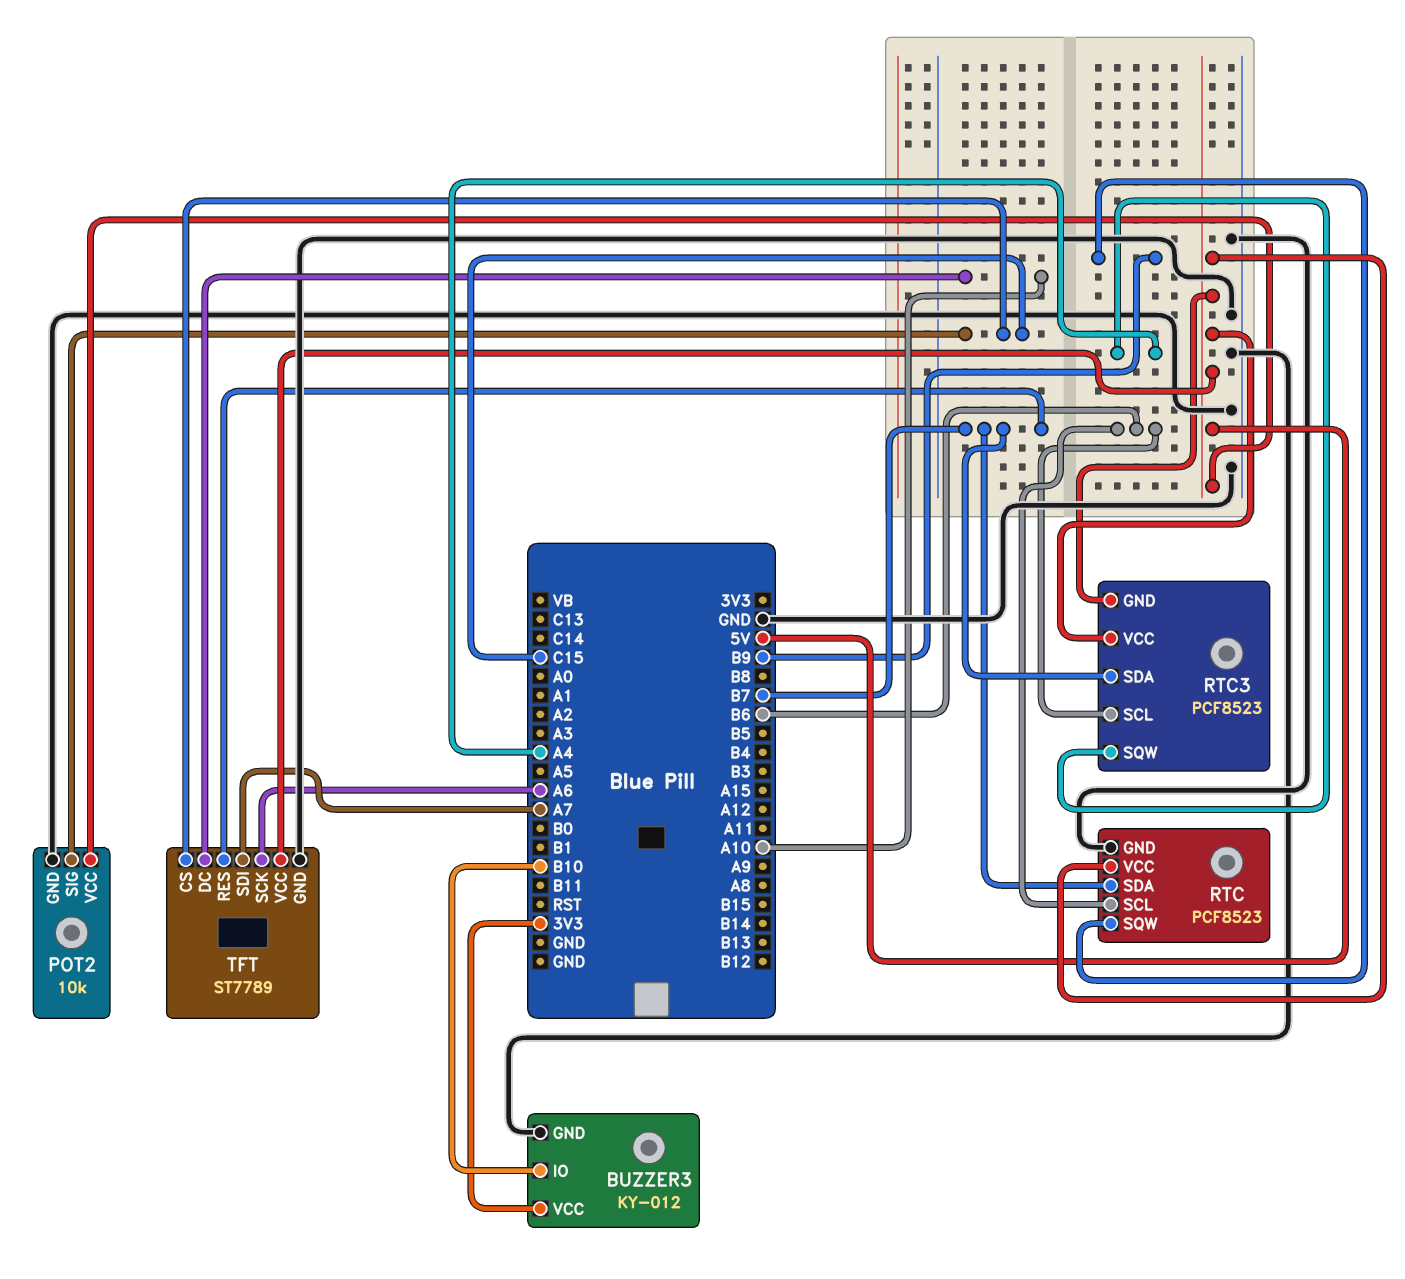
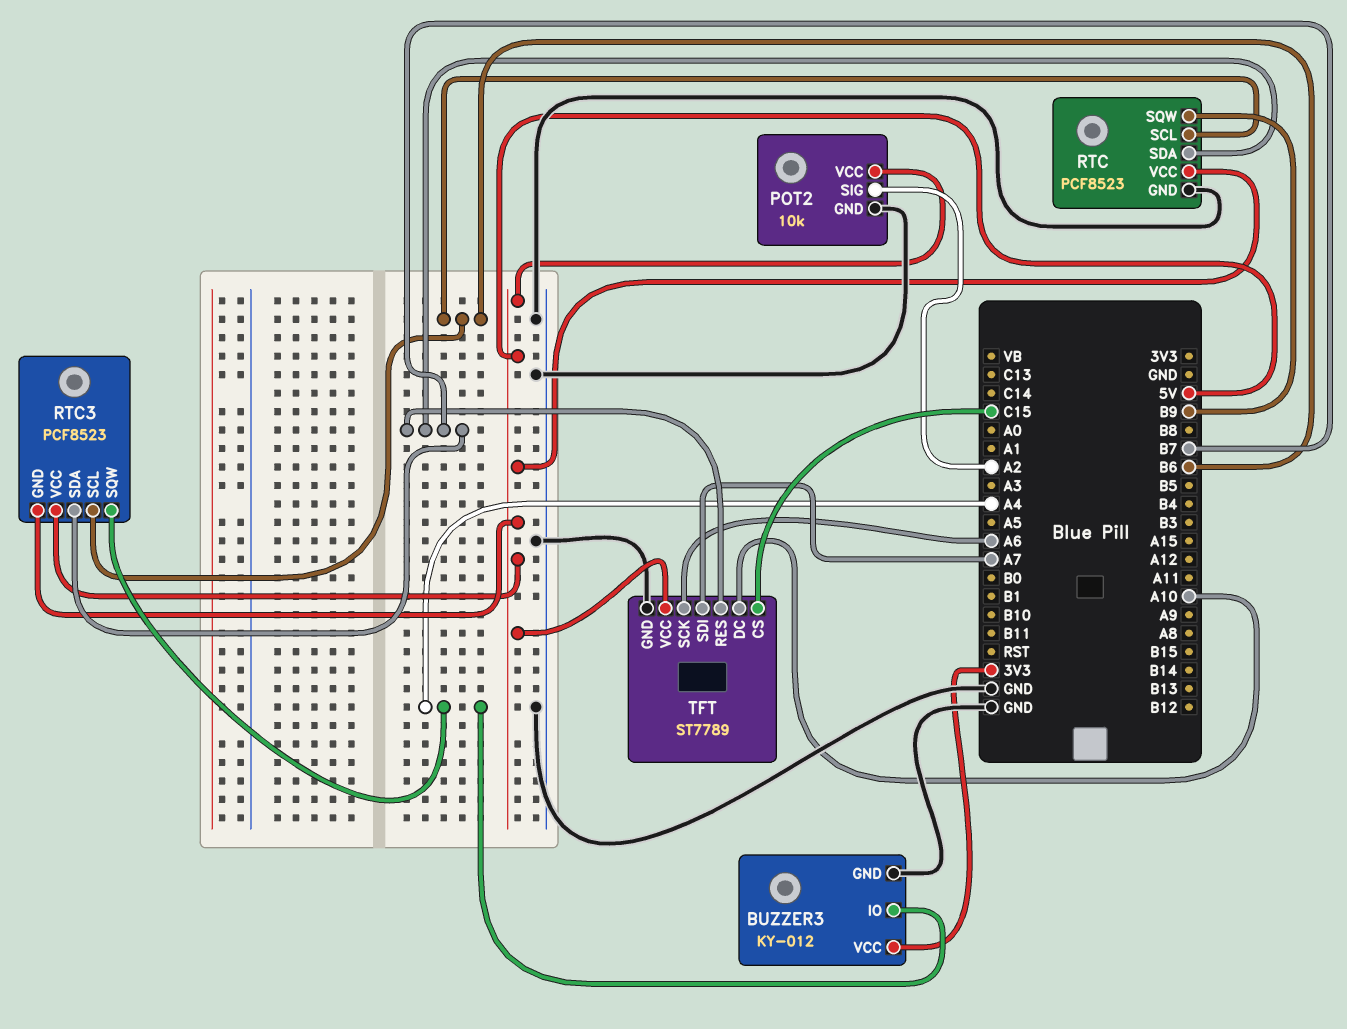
BUZZER3 pin IO: B10 -> A4
POT2 pin SIG: C15 -> A2

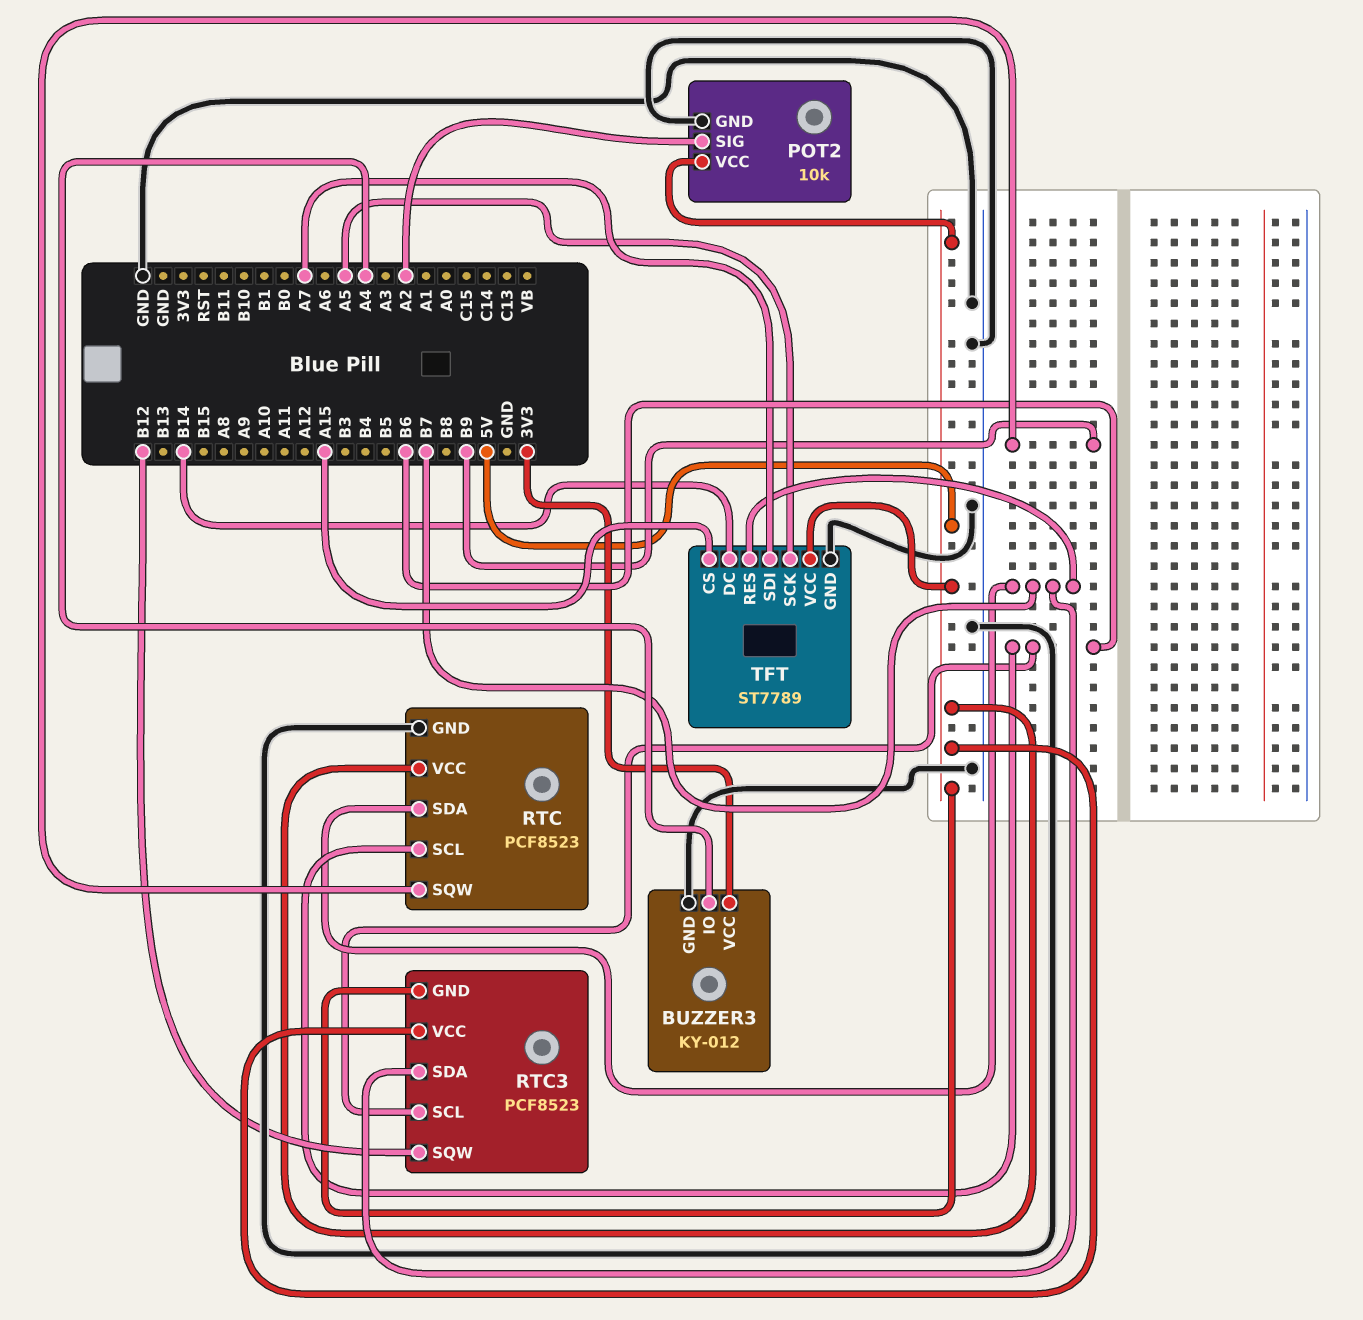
RTC3 pin SQW: A4 -> B12
TFT pin CS: C15 -> A15
TFT pin DC: A10 -> B14
TFT pin SCK: A6 -> A5

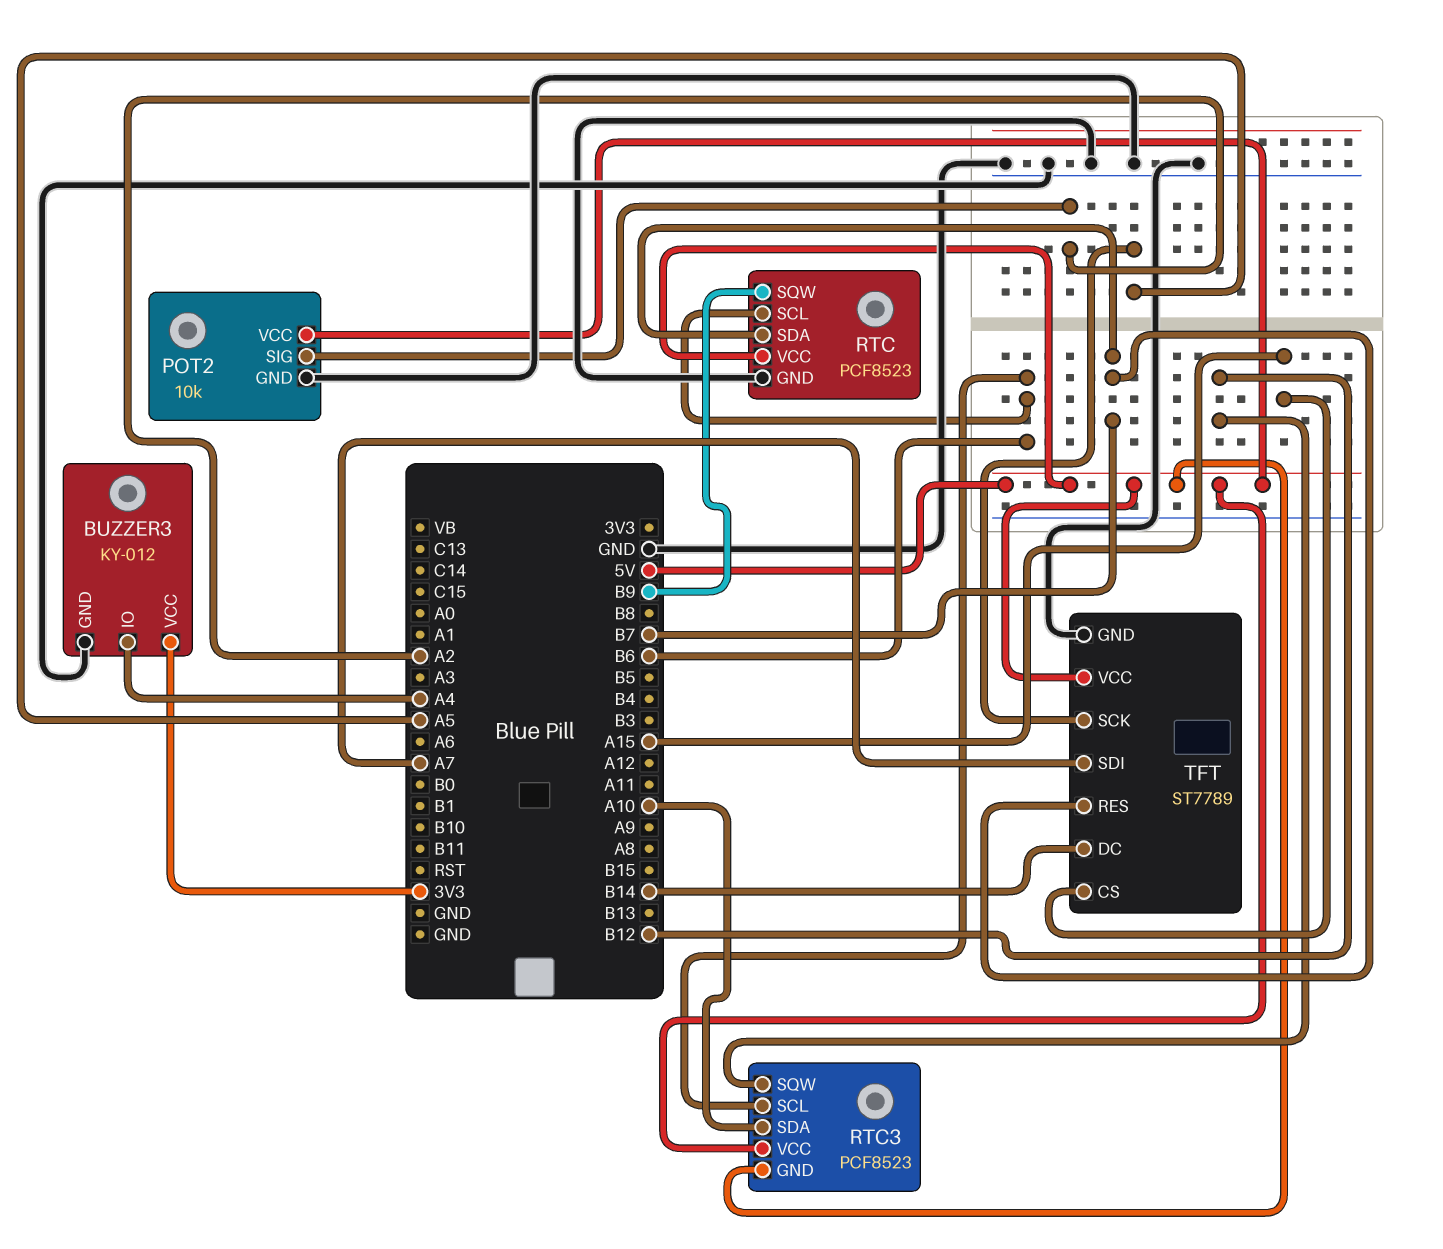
RTC3 pin SDA: B7 -> A10

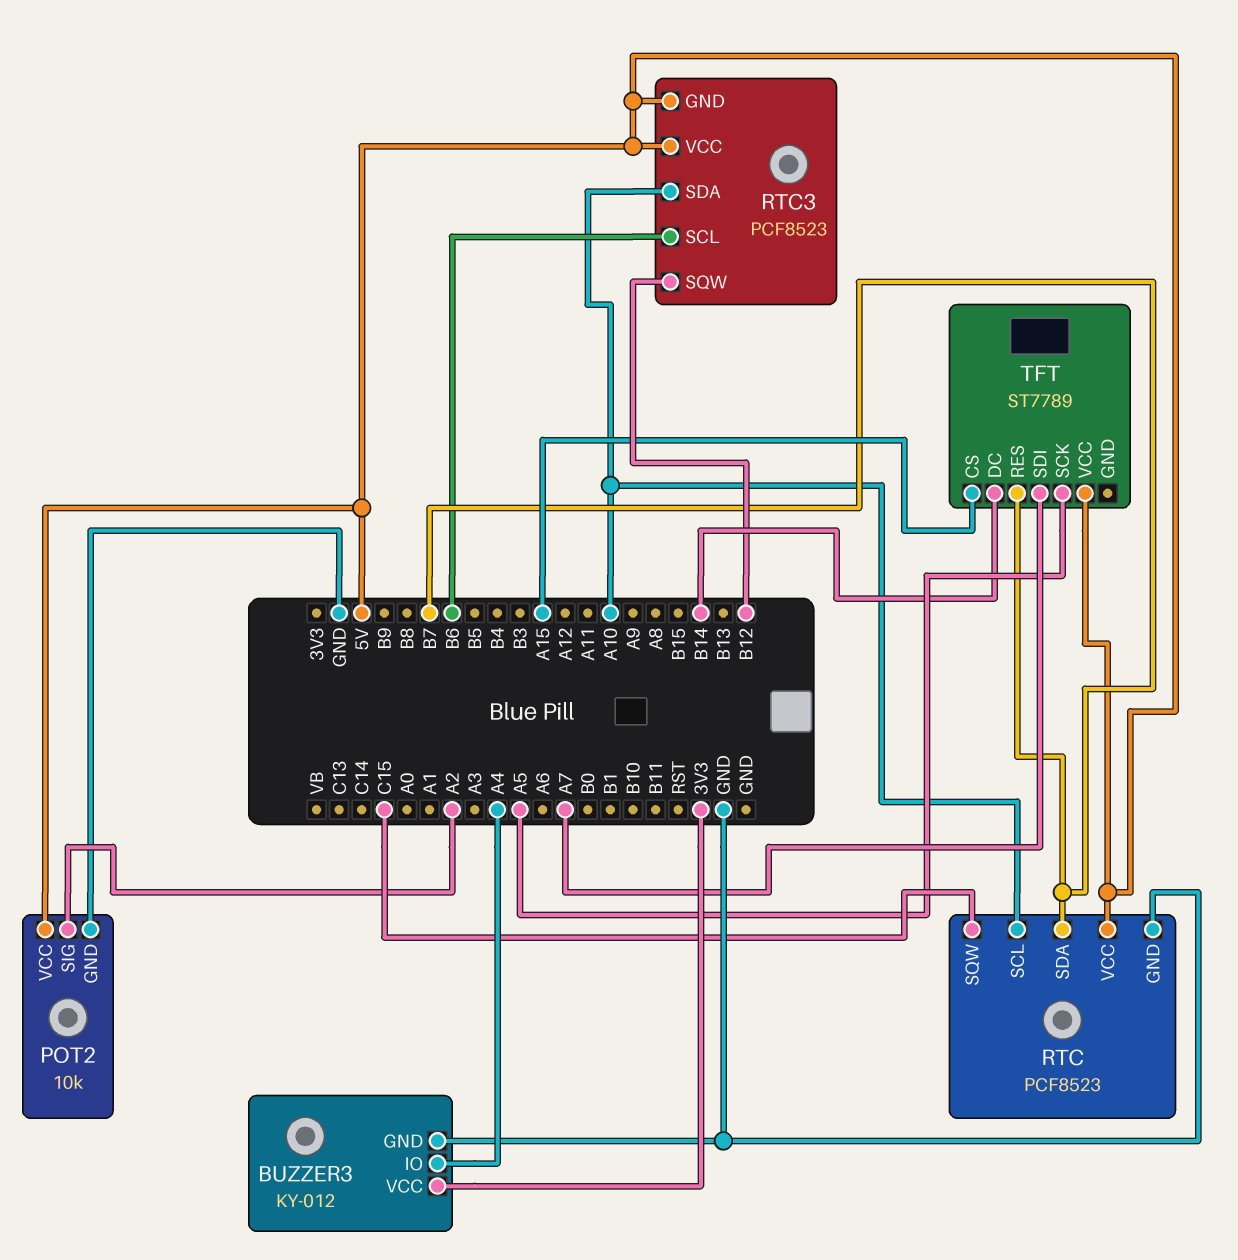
RTC pin SCL: B6 -> A10
RTC pin SQW: B9 -> C15
TFT pin GND: GND -> none

